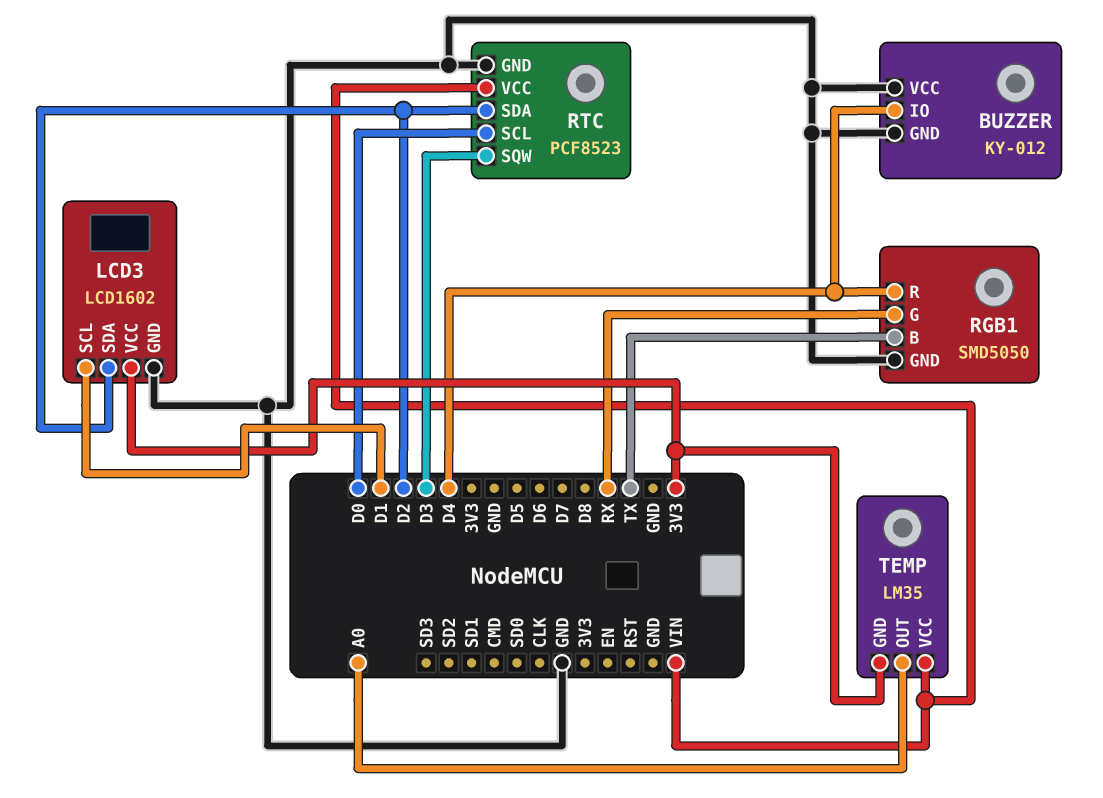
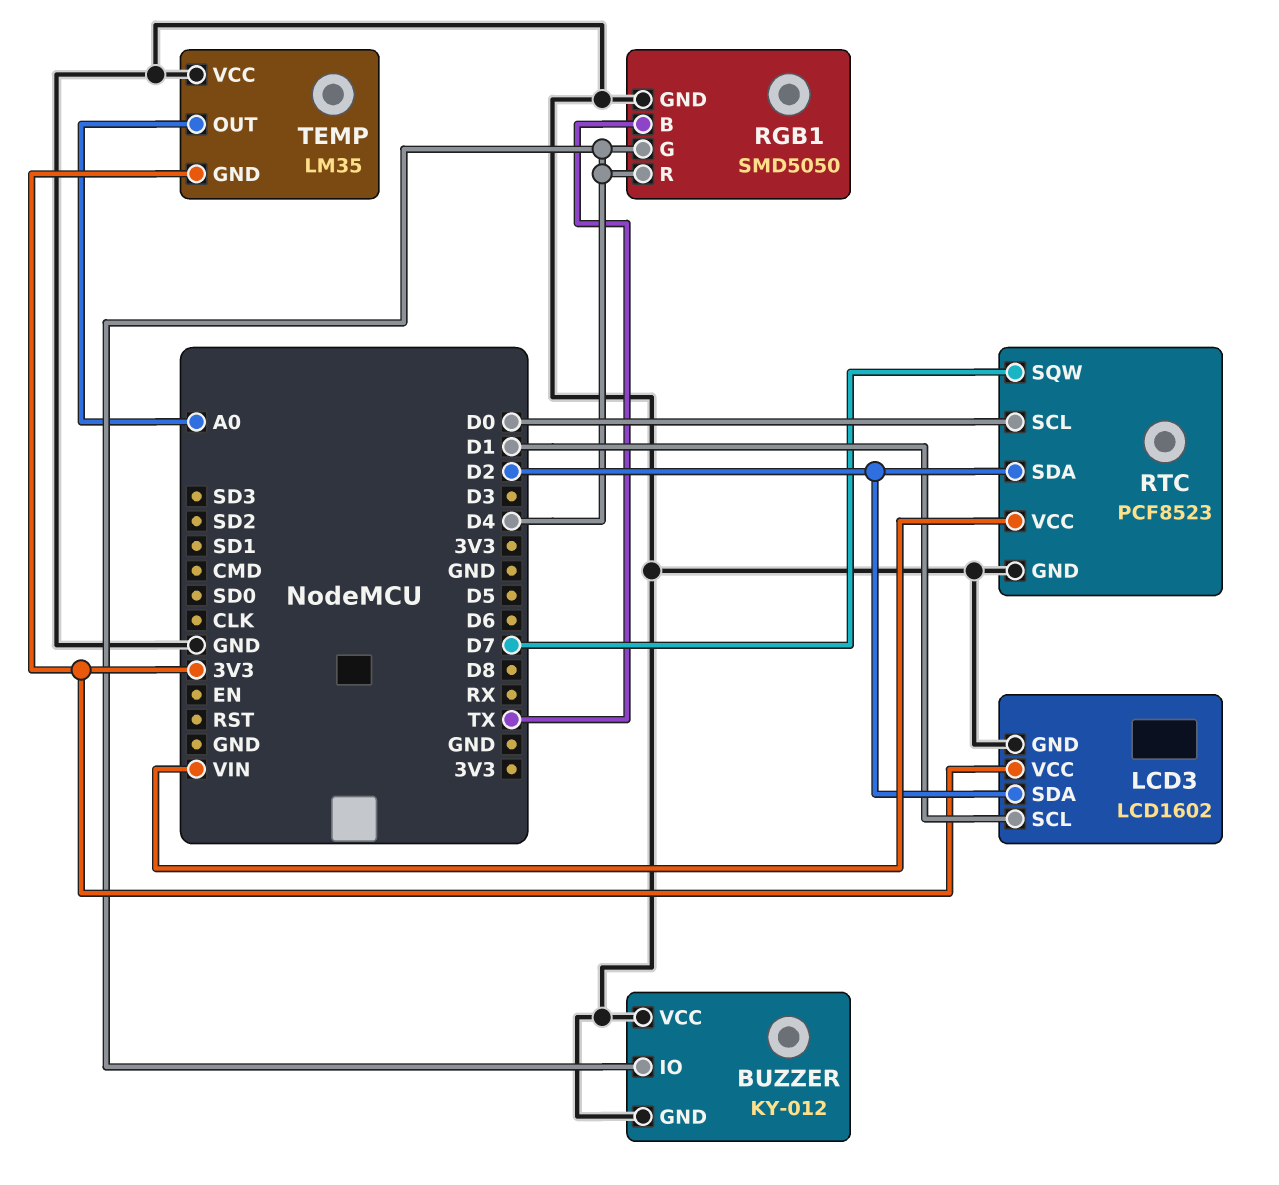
RGB1 pin G: RX -> D4
RTC pin SQW: D3 -> D7
TEMP pin VCC: VIN -> GND

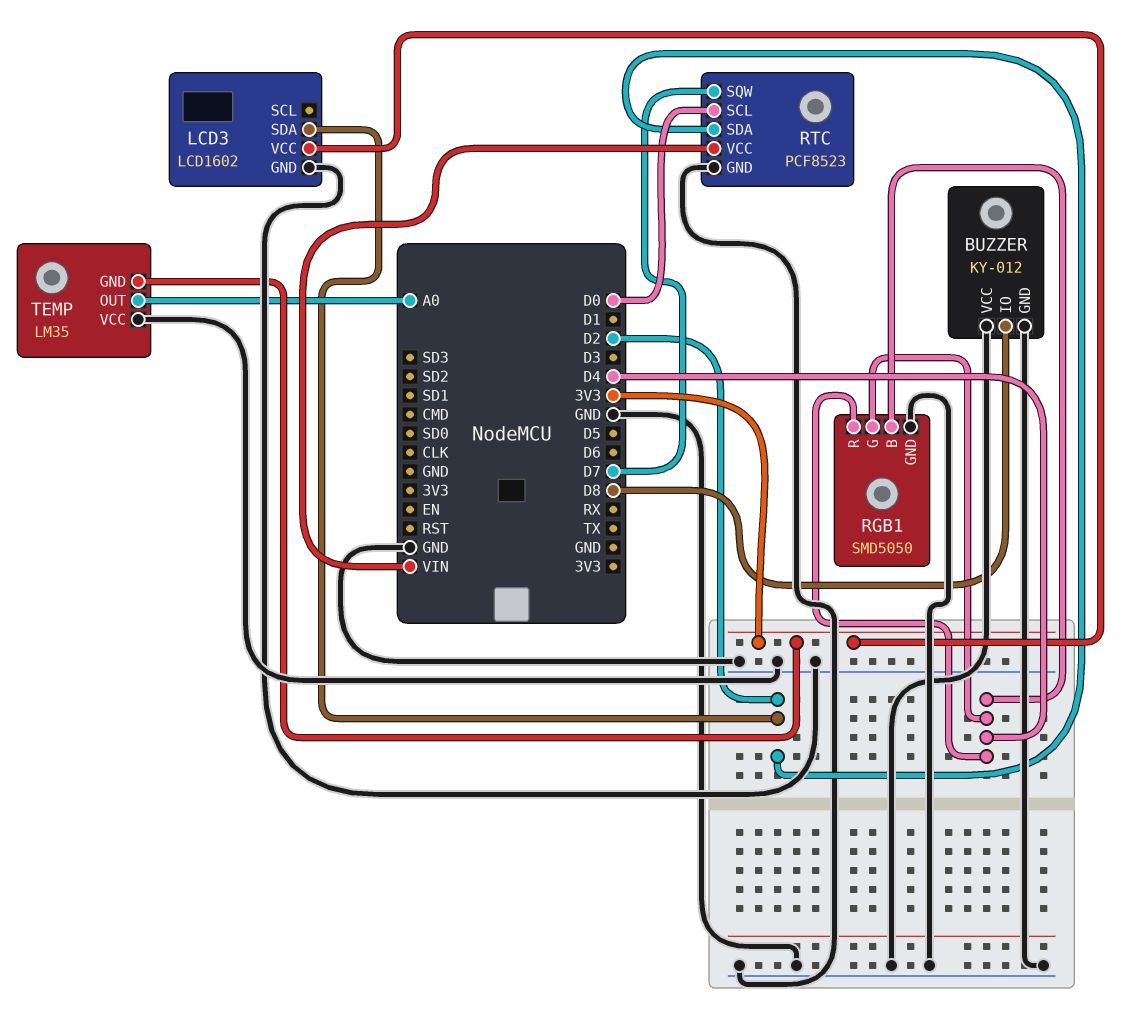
BUZZER pin IO: D4 -> D8
LCD3 pin SCL: D1 -> none
RGB1 pin B: TX -> D4

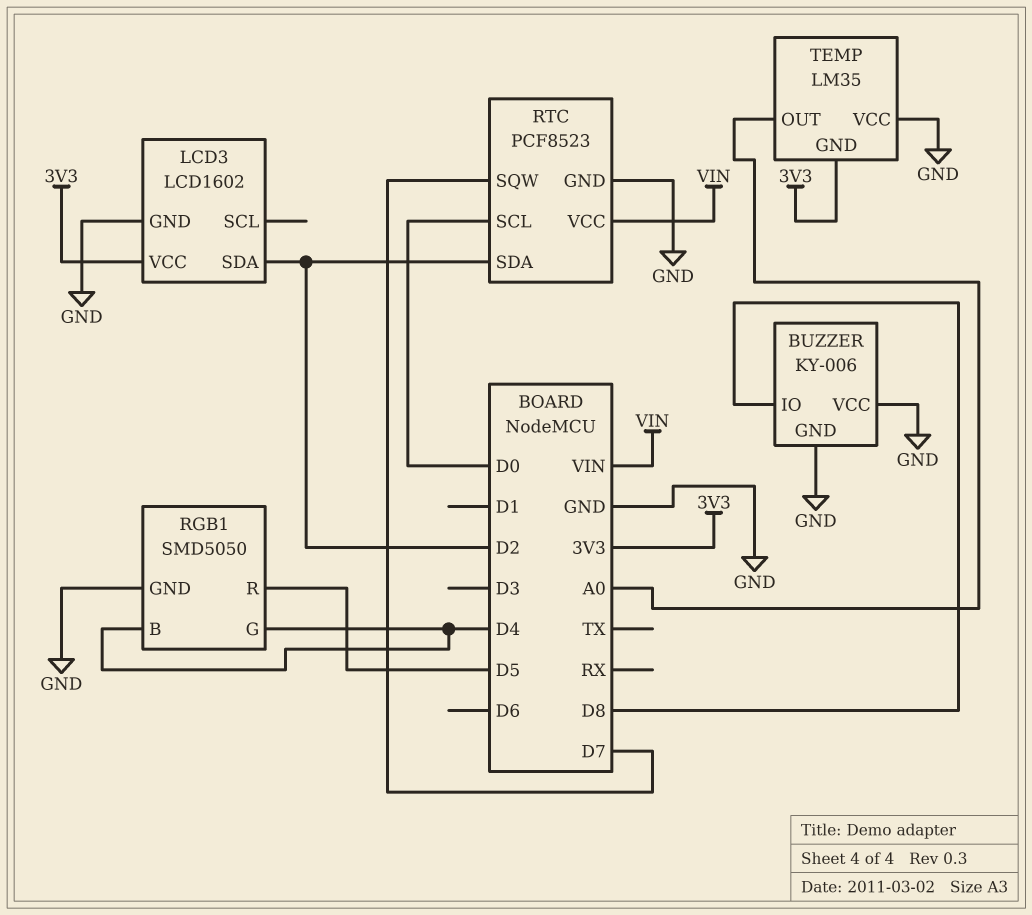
BUZZER: KY-012 -> KY-006
RGB1 pin R: D4 -> D5

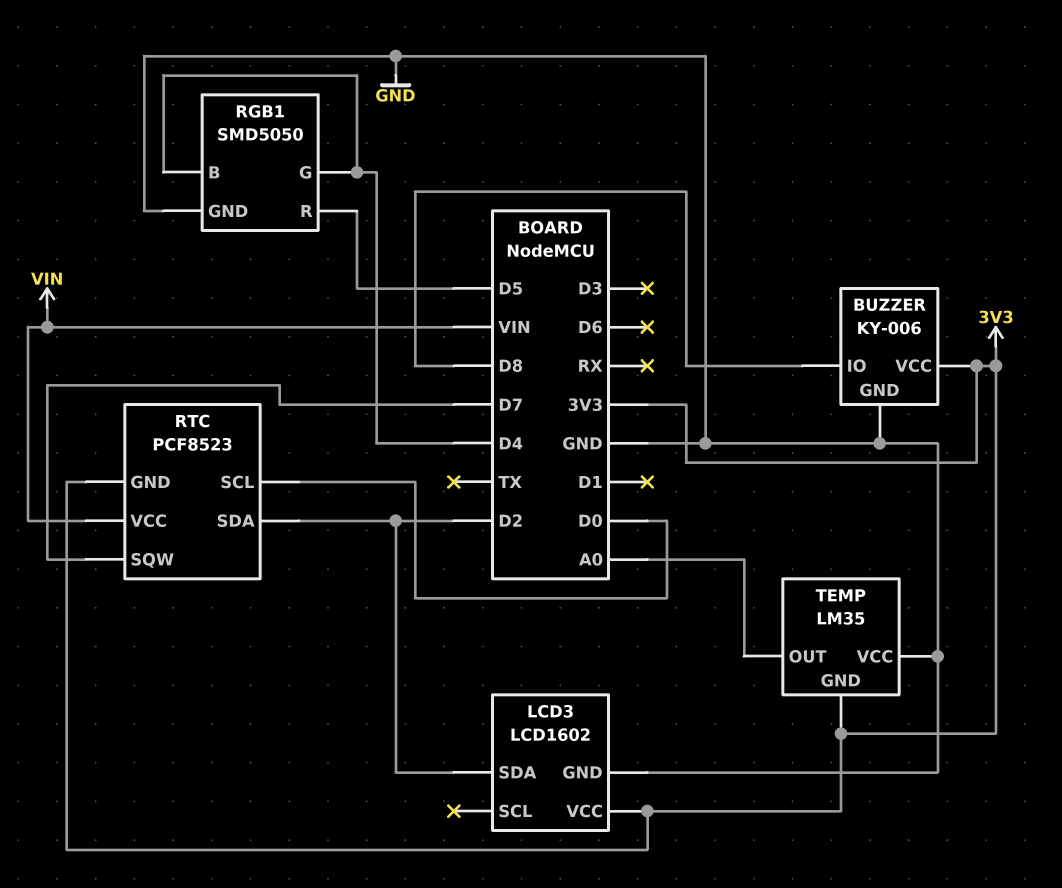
BUZZER pin VCC: GND -> 3V3
RTC pin GND: GND -> 3V3

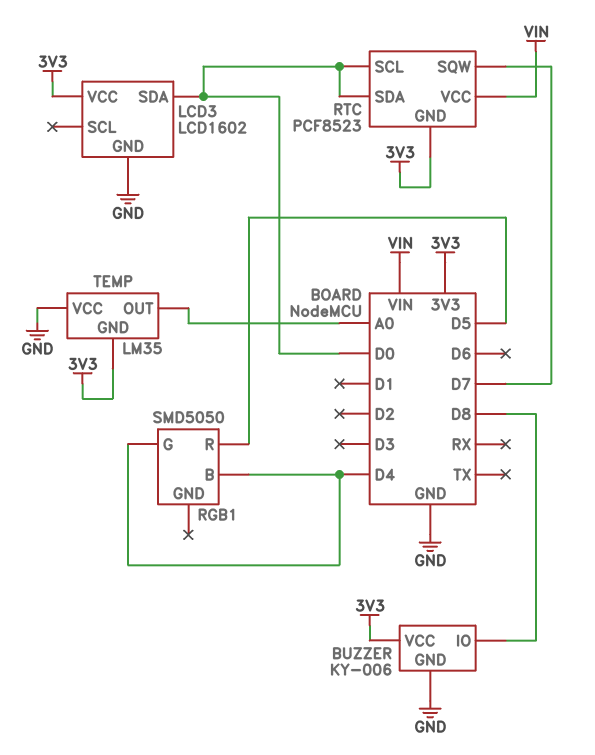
LCD3 pin SDA: D2 -> D0
RGB1 pin GND: GND -> none
RTC pin SDA: D2 -> D0

